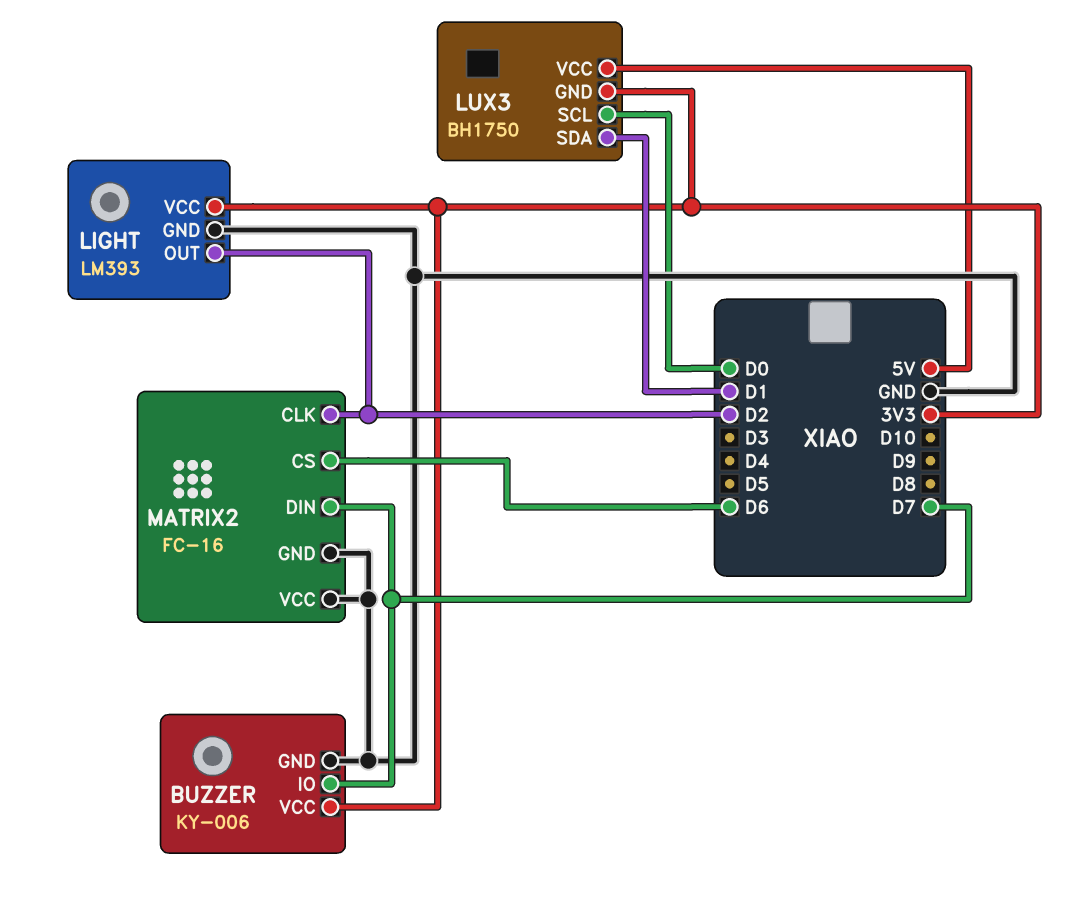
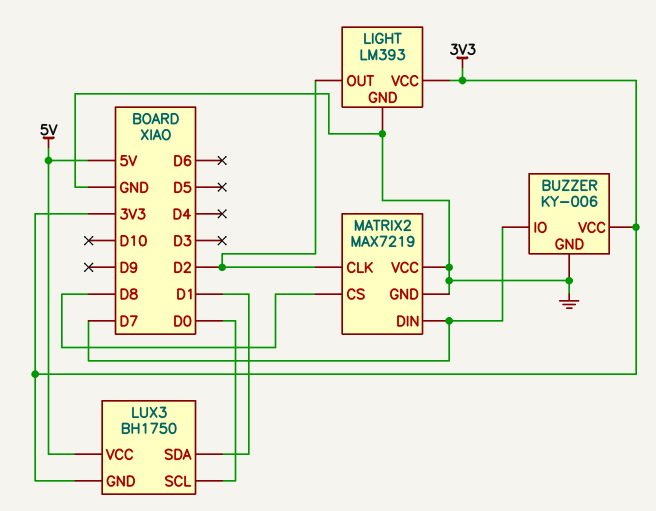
MATRIX2: FC-16 -> MAX7219
MATRIX2 pin CS: D6 -> D8

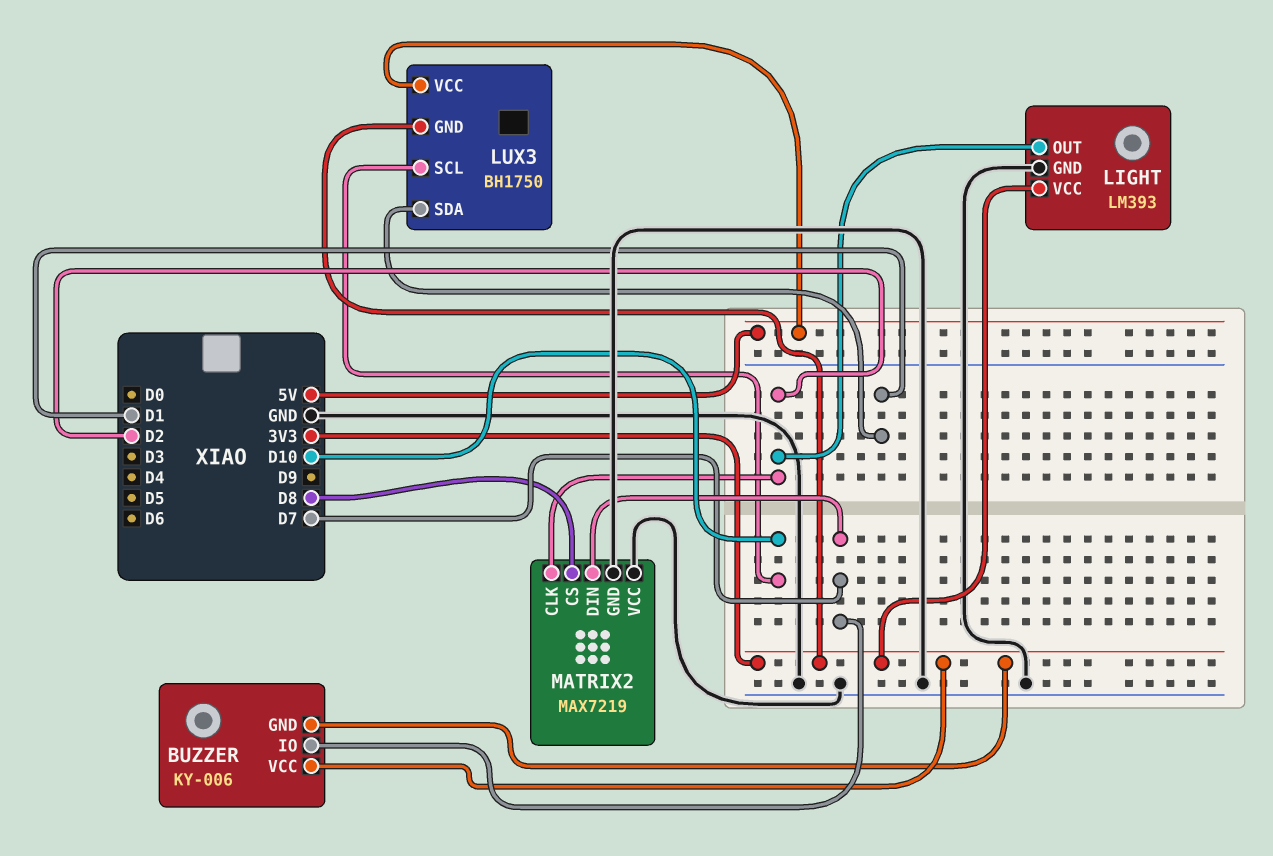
BUZZER pin GND: GND -> 3V3
LUX3 pin SCL: D0 -> D10

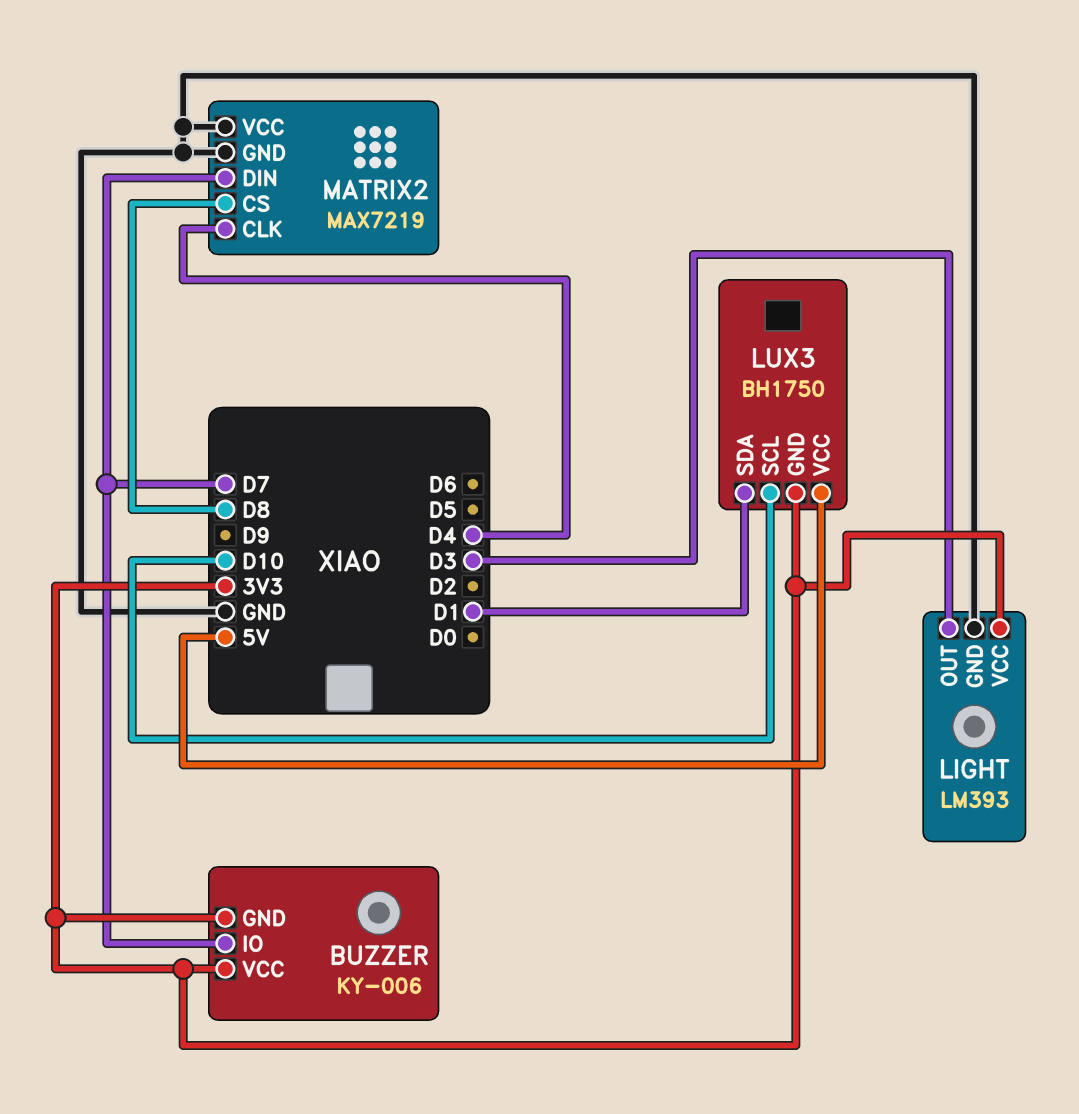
LIGHT pin OUT: D2 -> D3
MATRIX2 pin CLK: D2 -> D4

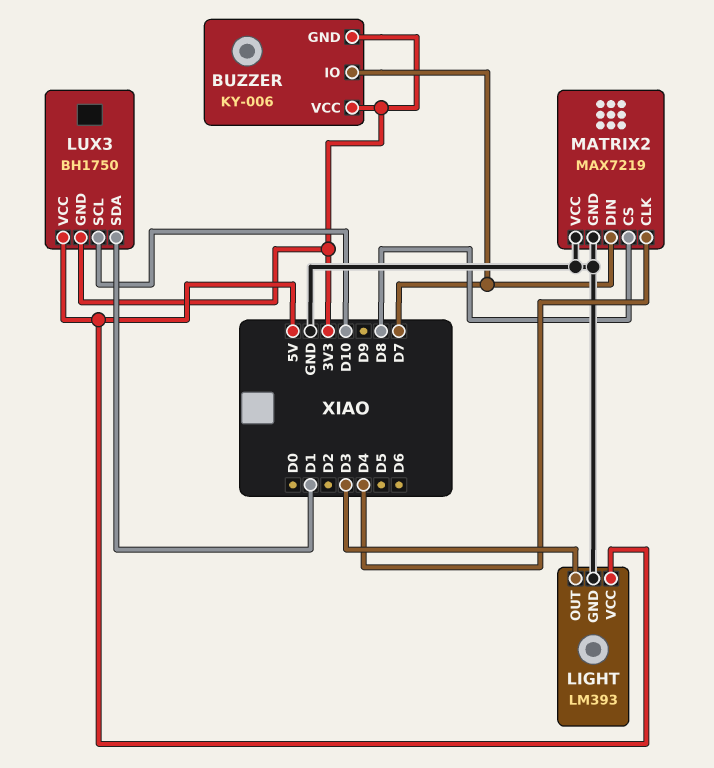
LIGHT pin VCC: 3V3 -> 5V

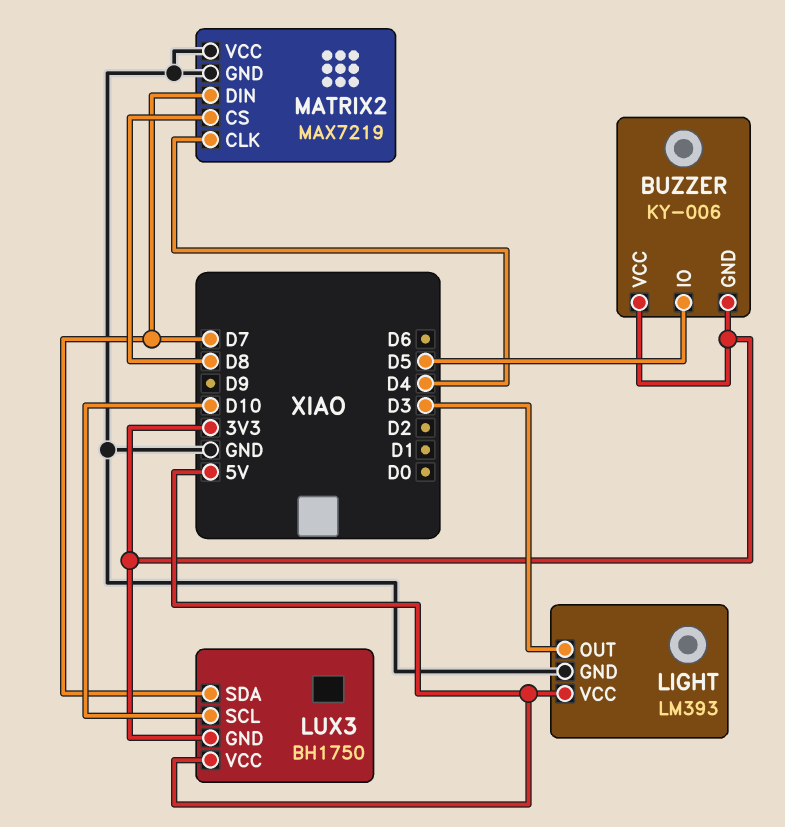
BUZZER pin IO: D7 -> D5
LUX3 pin SDA: D1 -> D7

